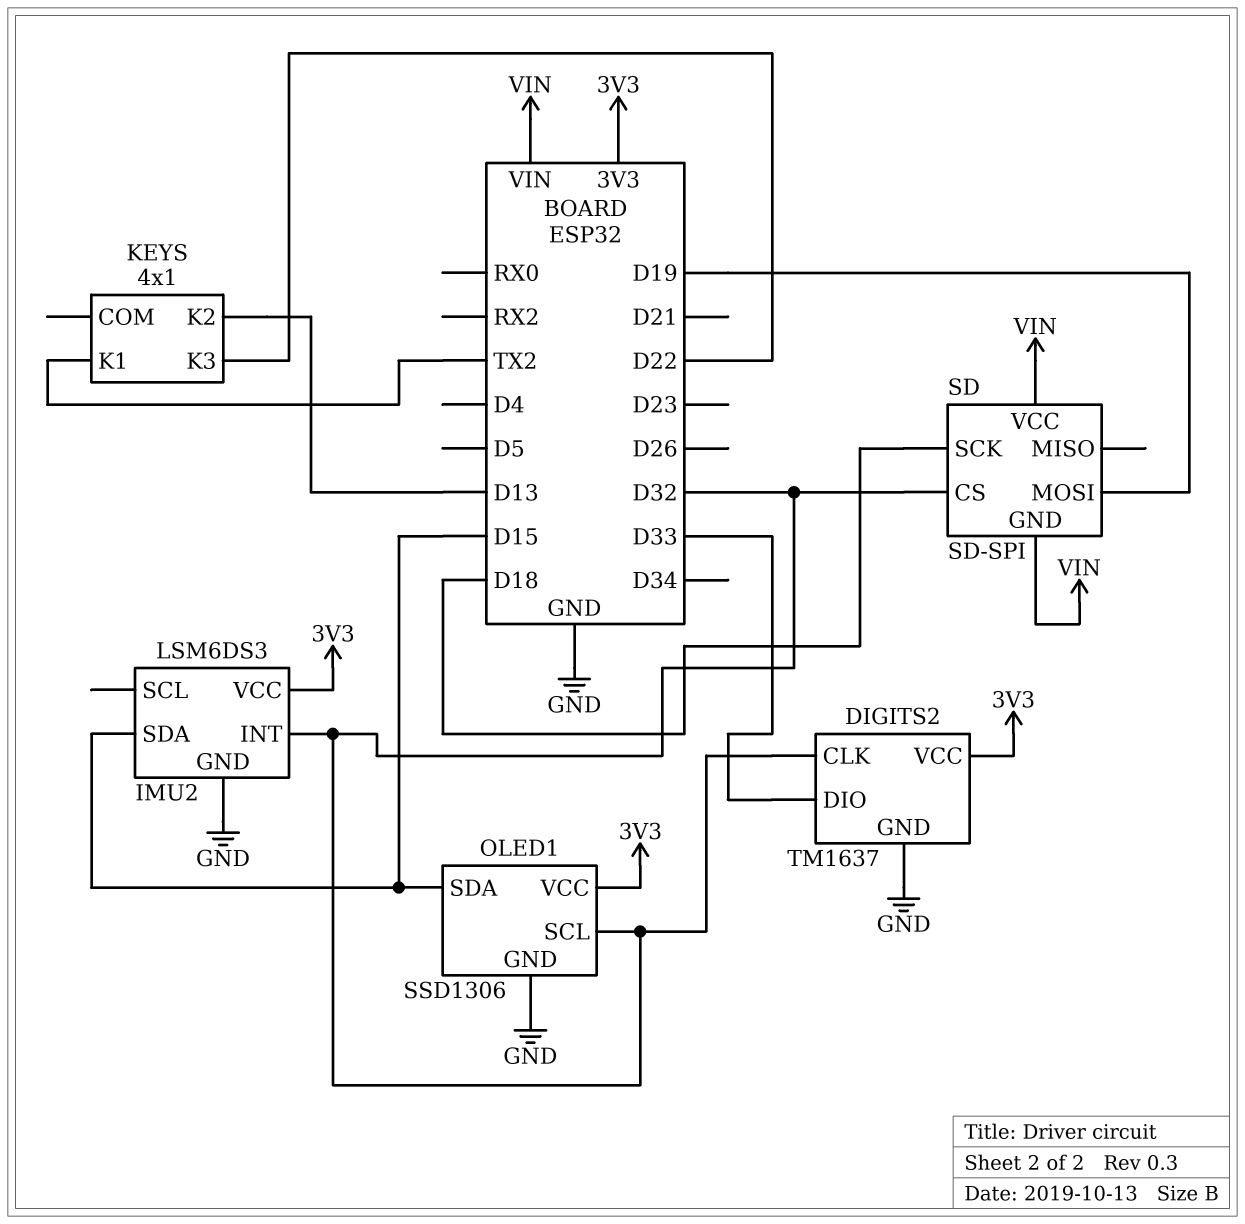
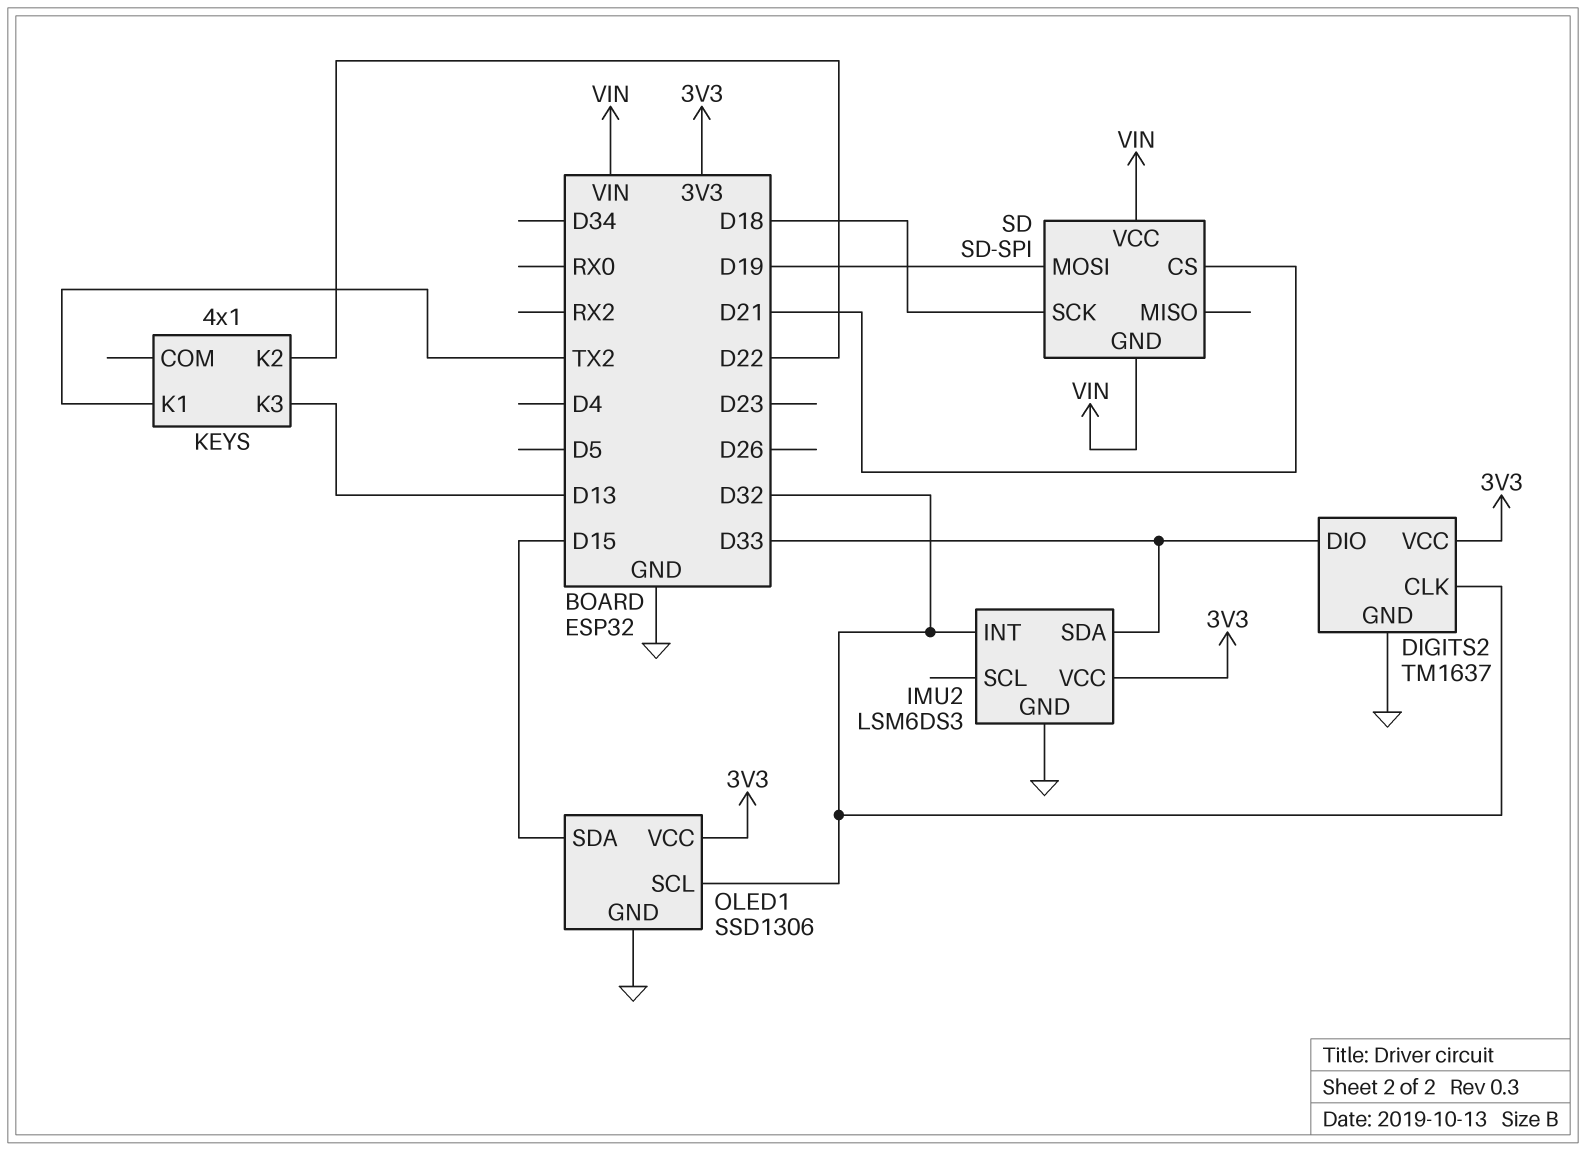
IMU2 pin SDA: D15 -> D33
KEYS pin K2: D13 -> D22
KEYS pin K3: D22 -> D13
SD pin CS: D32 -> D21

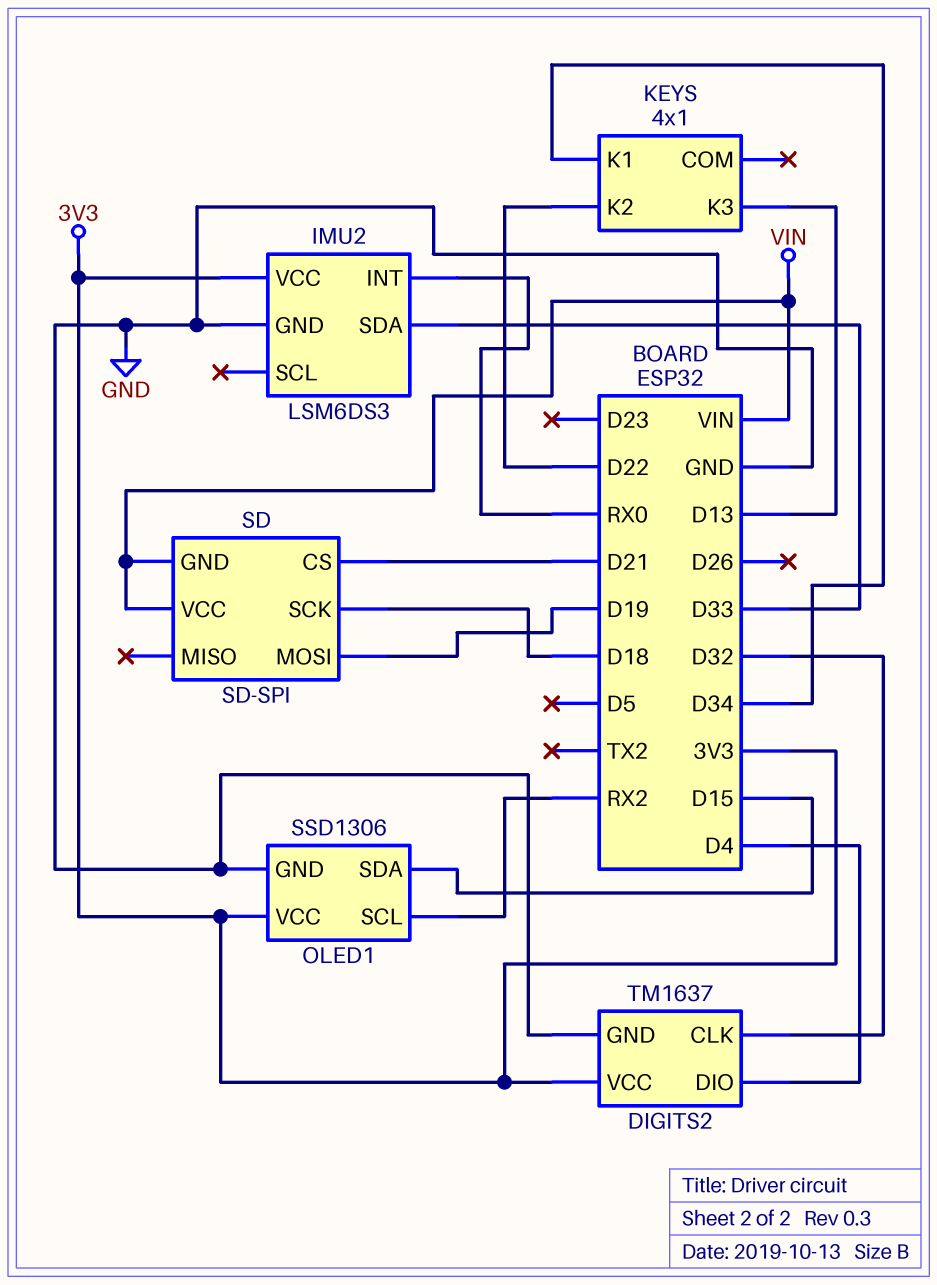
DIGITS2 pin DIO: D33 -> D4
IMU2 pin INT: D32 -> RX0
KEYS pin K1: TX2 -> D34
OLED1 pin SCL: D32 -> RX2

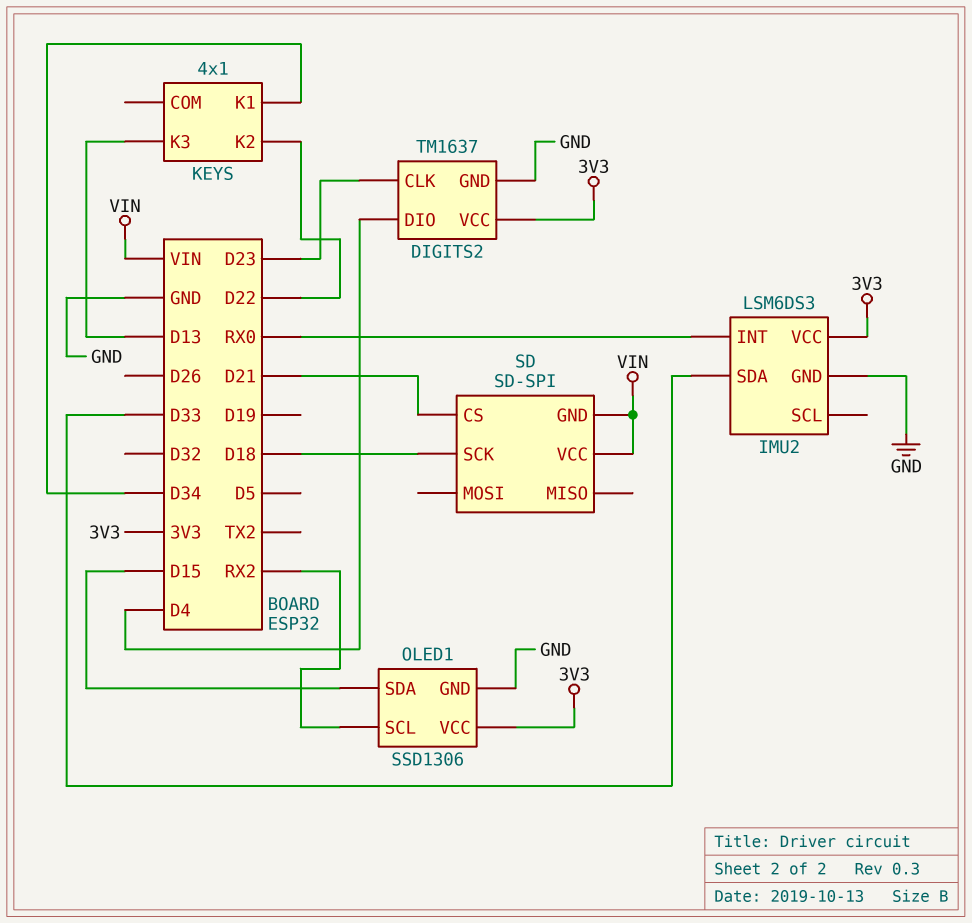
DIGITS2 pin CLK: D32 -> D23
SD pin MOSI: D19 -> none

